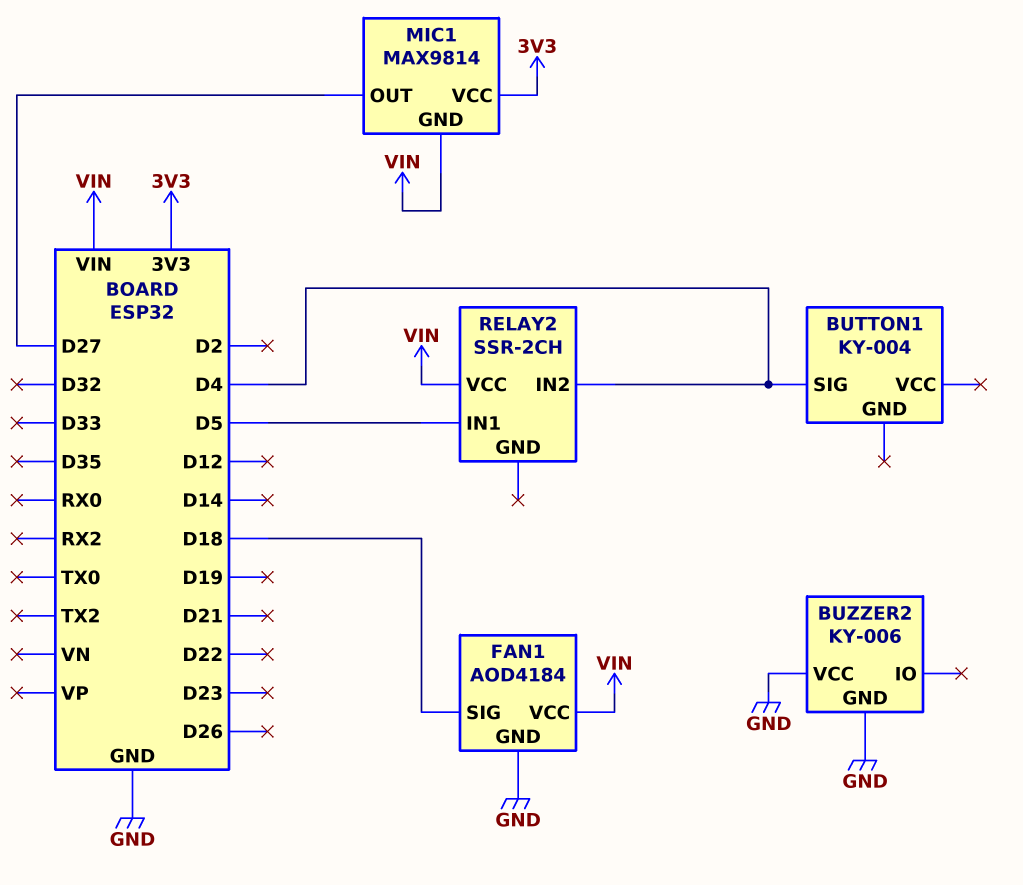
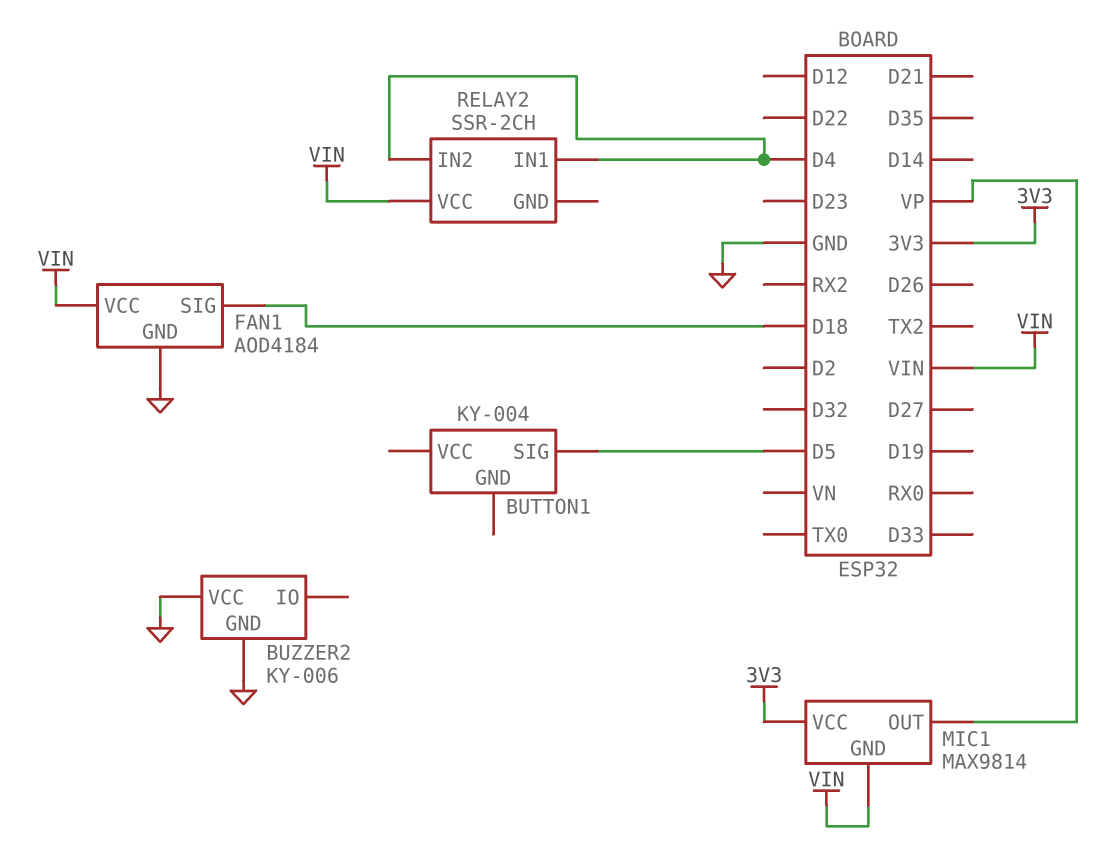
BUTTON1 pin SIG: D4 -> D5
MIC1 pin OUT: D27 -> VP
RELAY2 pin IN1: D5 -> D4

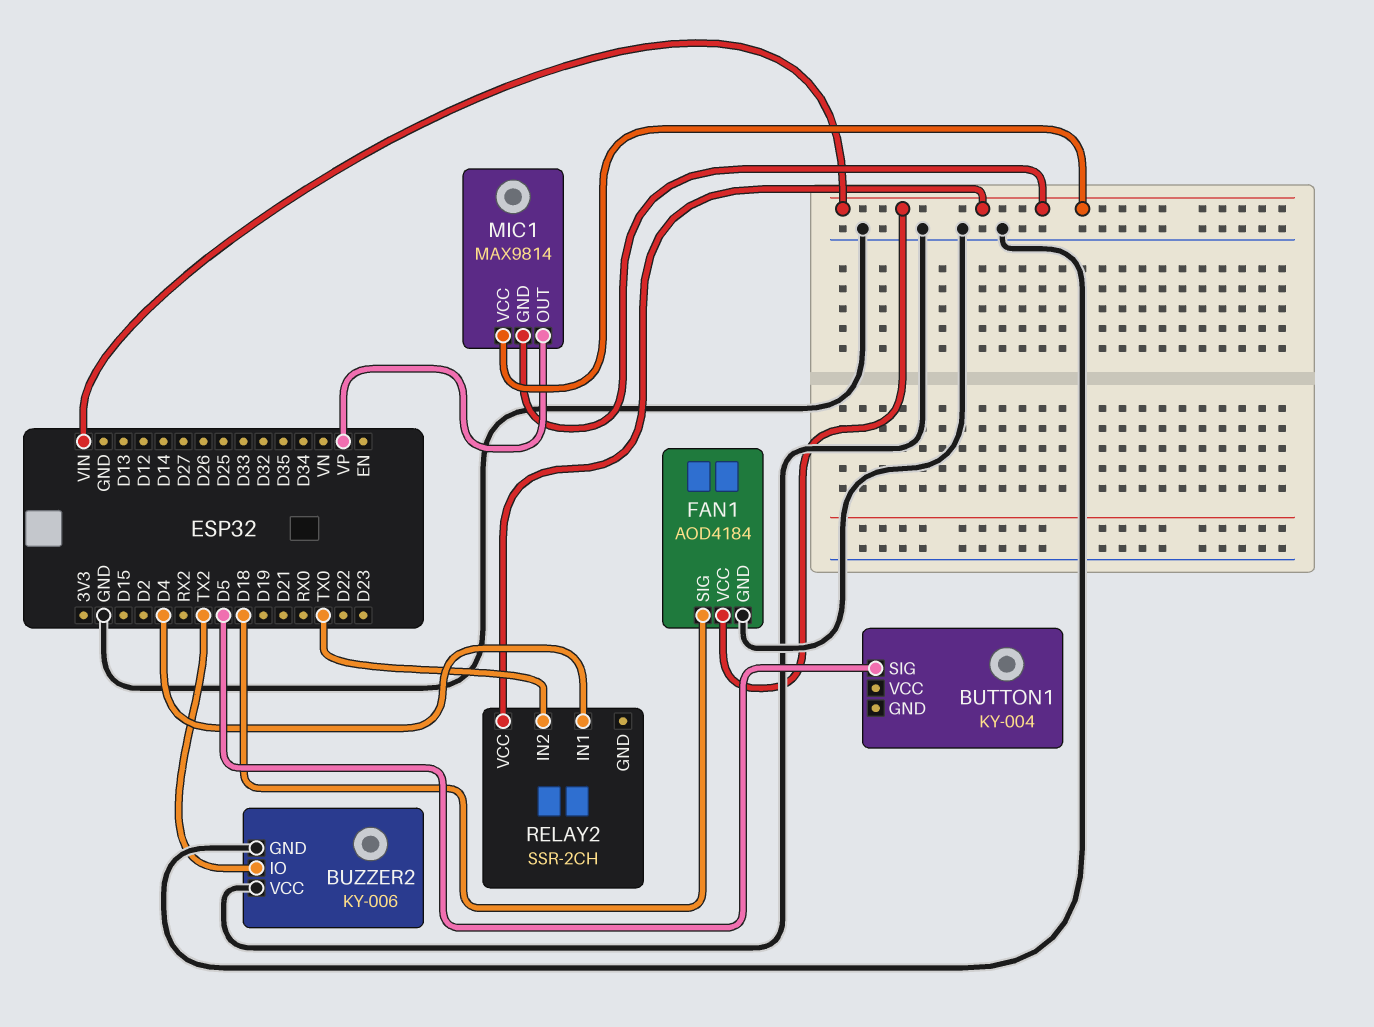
BUZZER2 pin IO: none -> TX2
MIC1 pin VCC: 3V3 -> VIN
RELAY2 pin IN2: D4 -> TX0

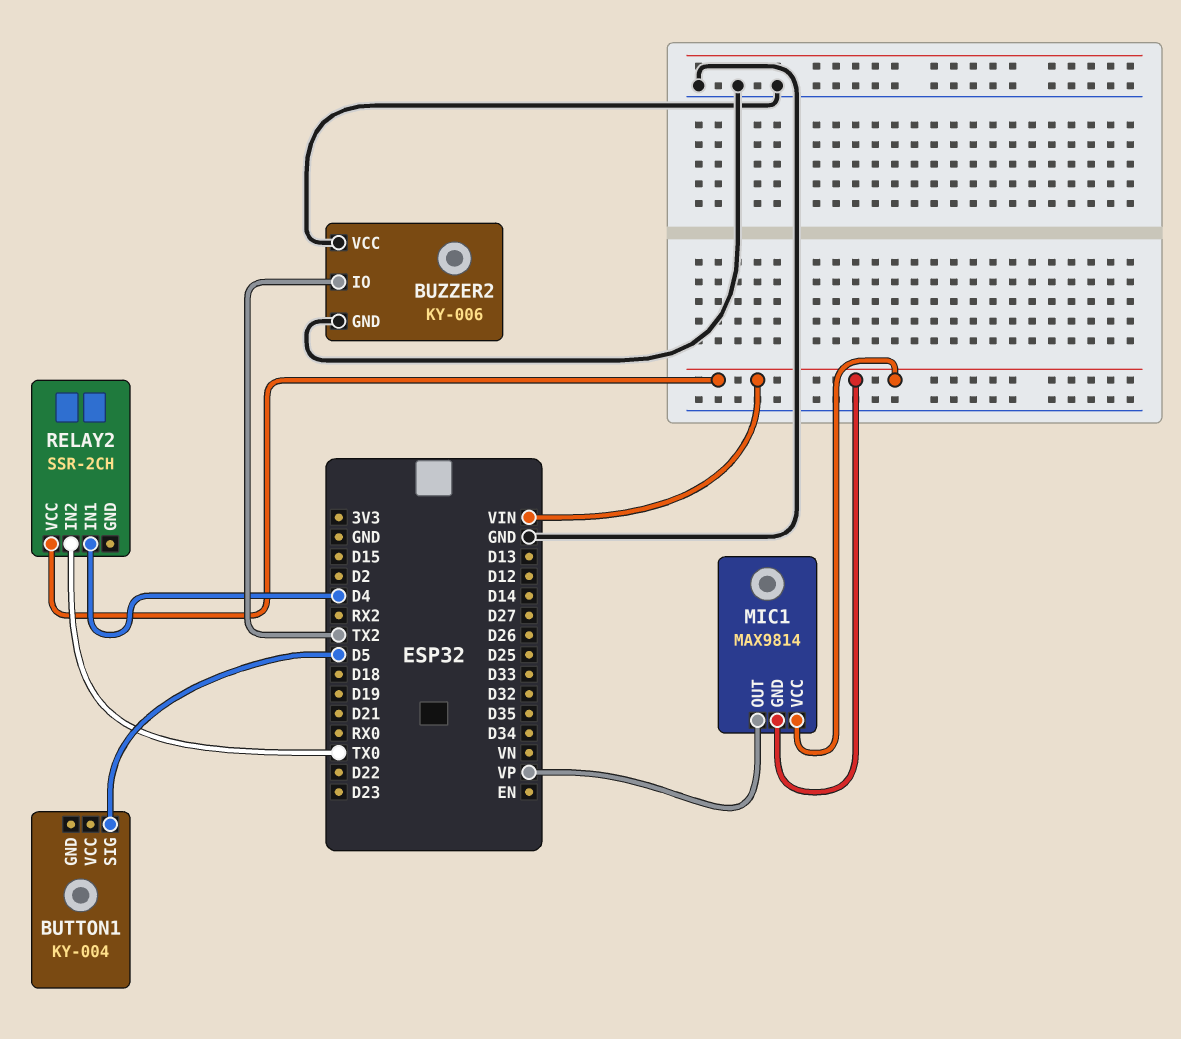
FAN1: AOD4184 -> none
FAN1 pin GND: GND -> none
FAN1 pin SIG: D18 -> none
FAN1 pin VCC: VIN -> none

